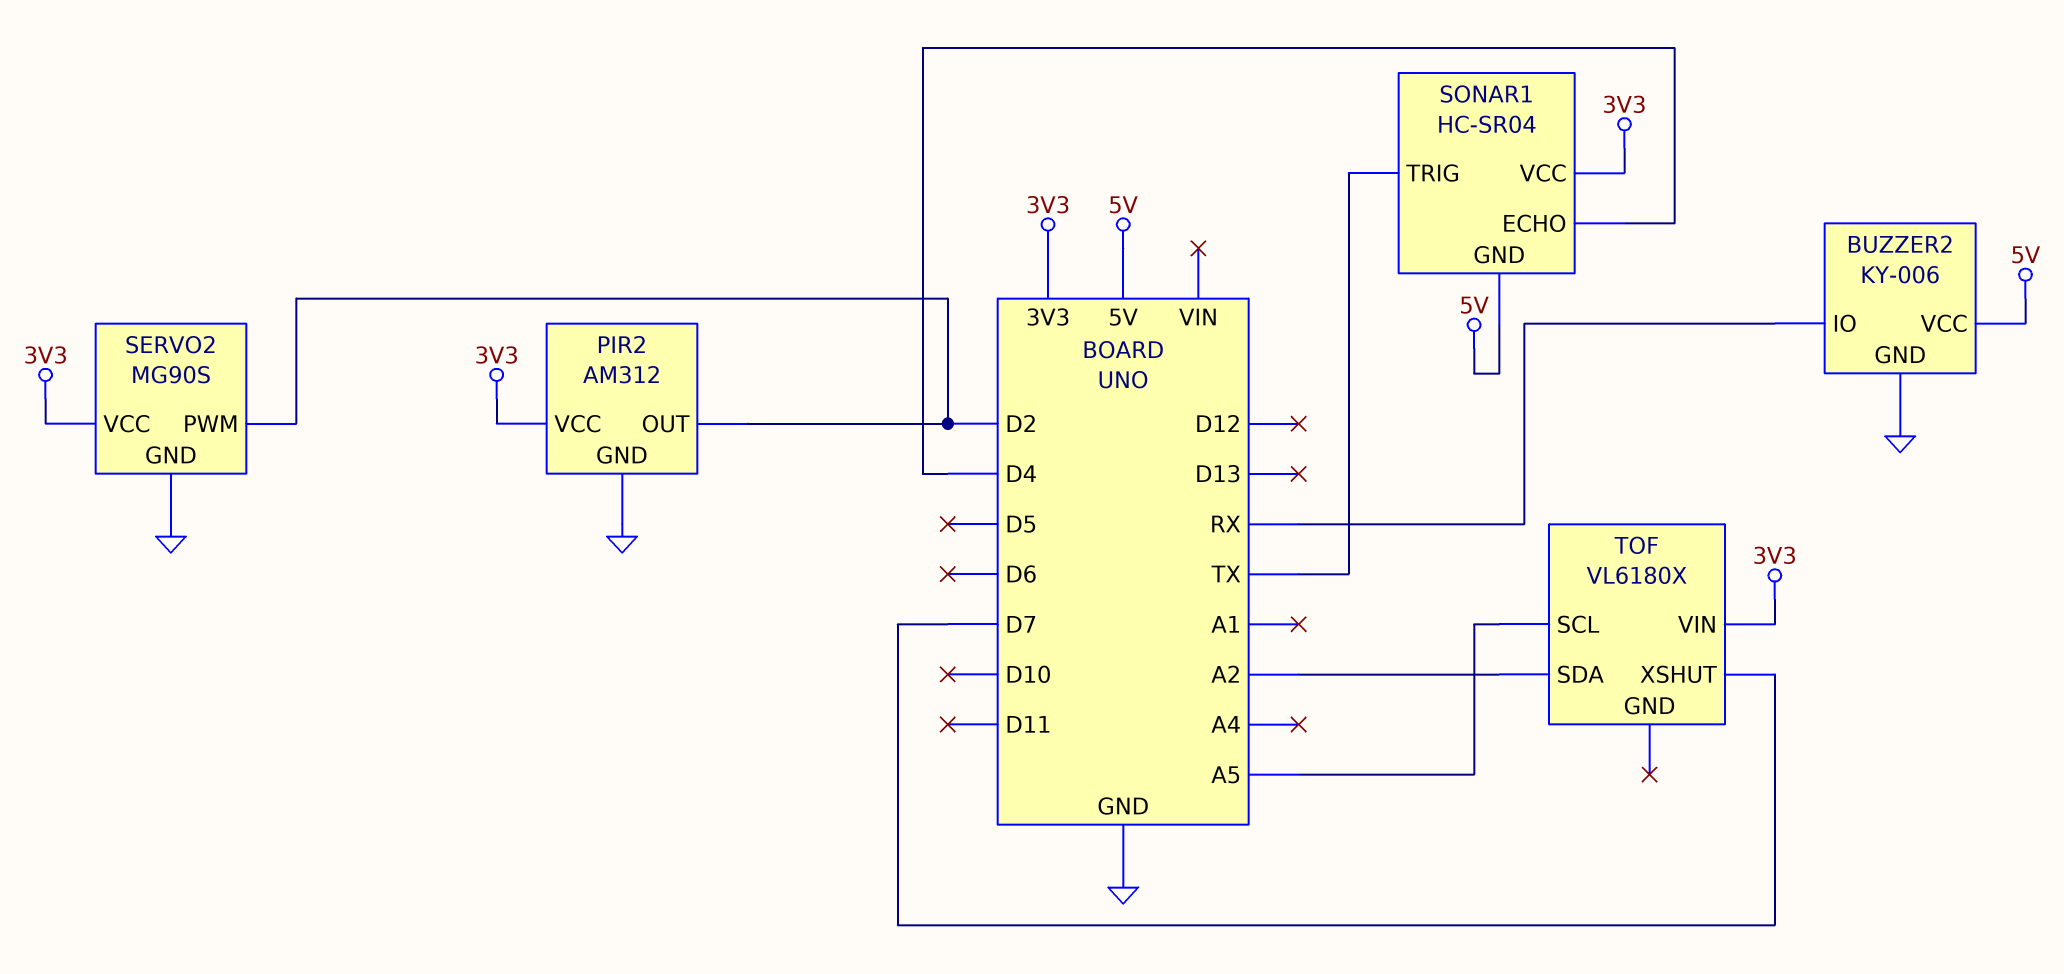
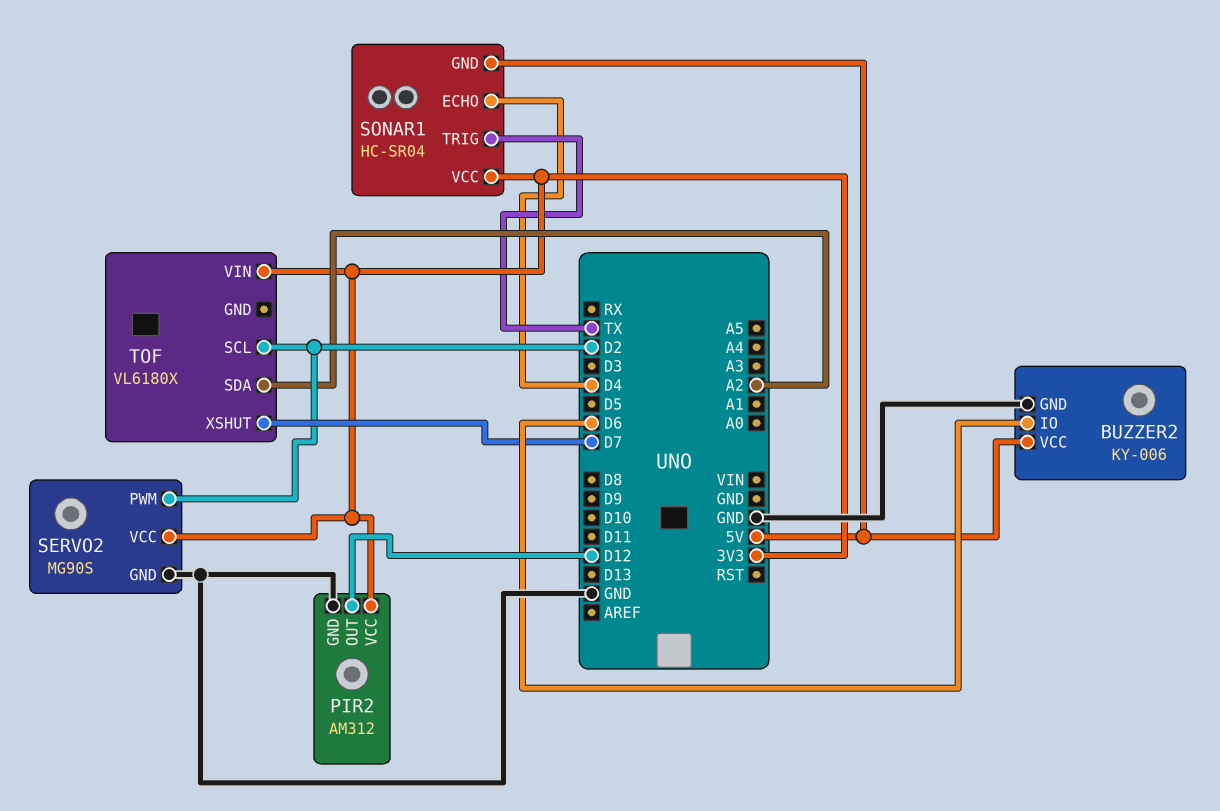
BUZZER2 pin IO: RX -> D6
PIR2 pin OUT: D2 -> D12
TOF pin SCL: A5 -> D2

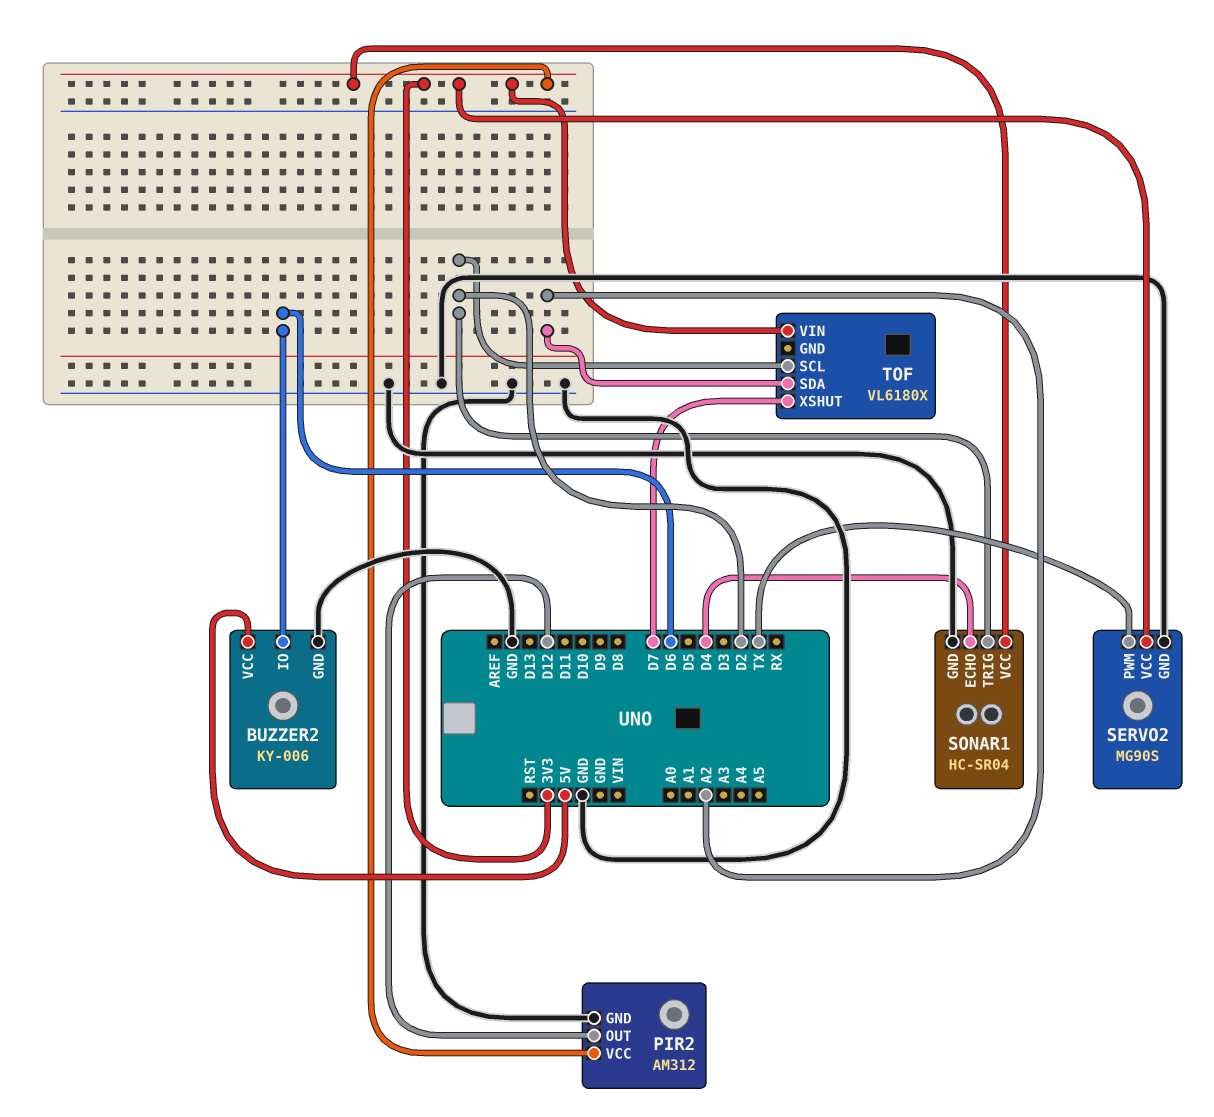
SERVO2 pin PWM: D2 -> TX
SONAR1 pin GND: 5V -> GND
SONAR1 pin TRIG: TX -> D2

